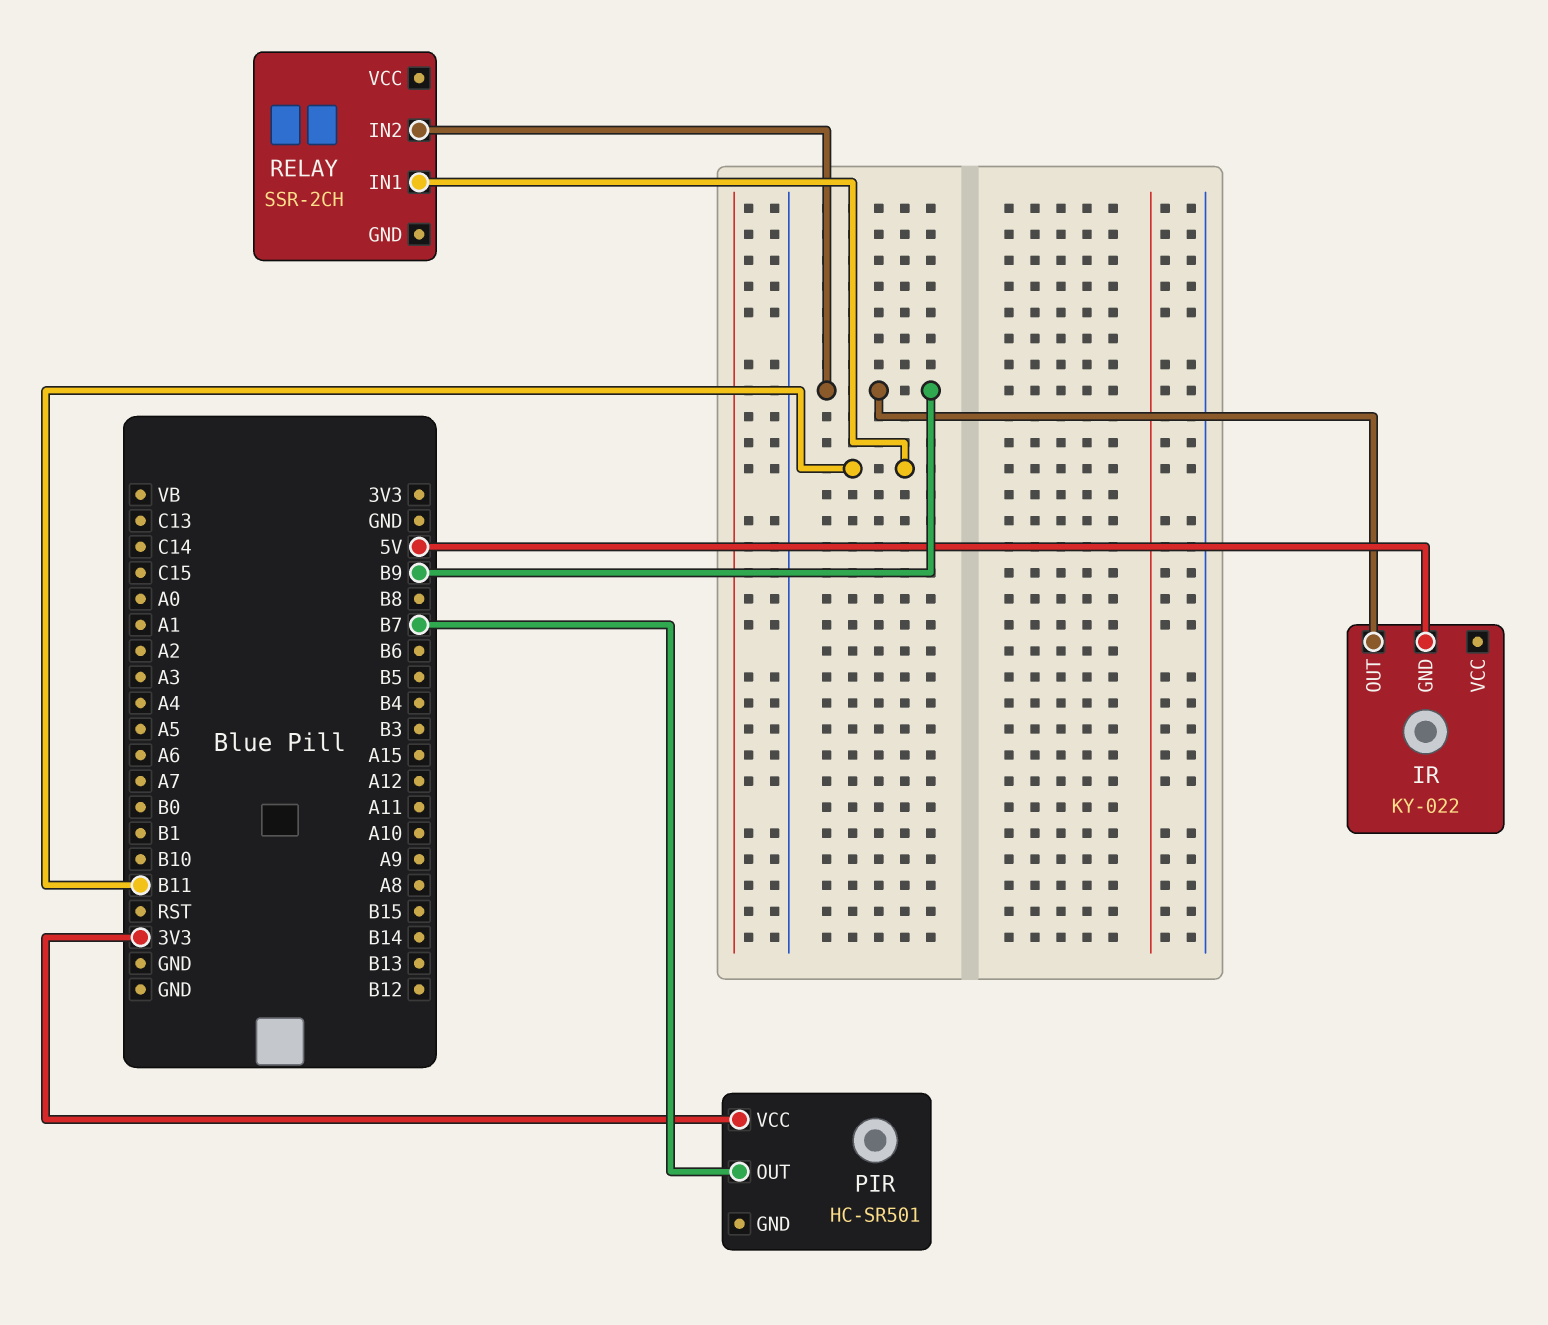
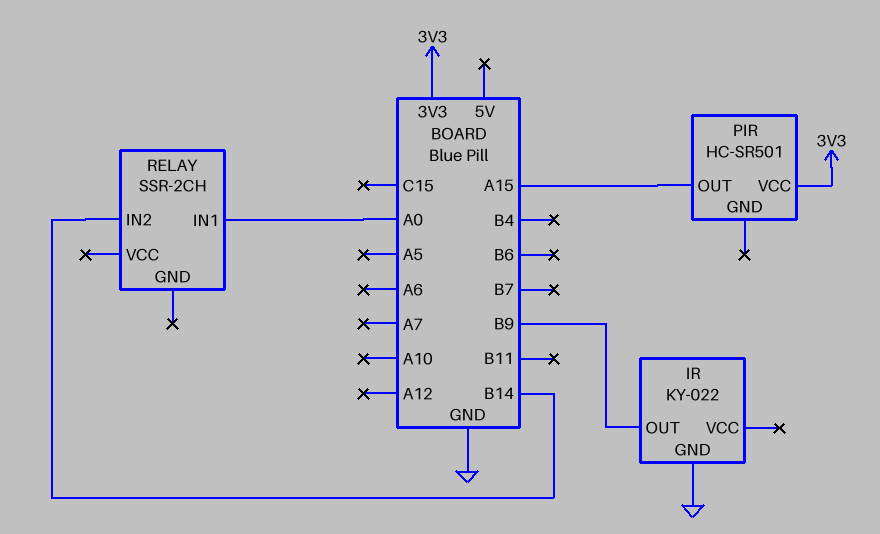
IR pin GND: 5V -> GND
PIR pin OUT: B7 -> A15
RELAY pin IN1: B11 -> A0
RELAY pin IN2: B9 -> B14

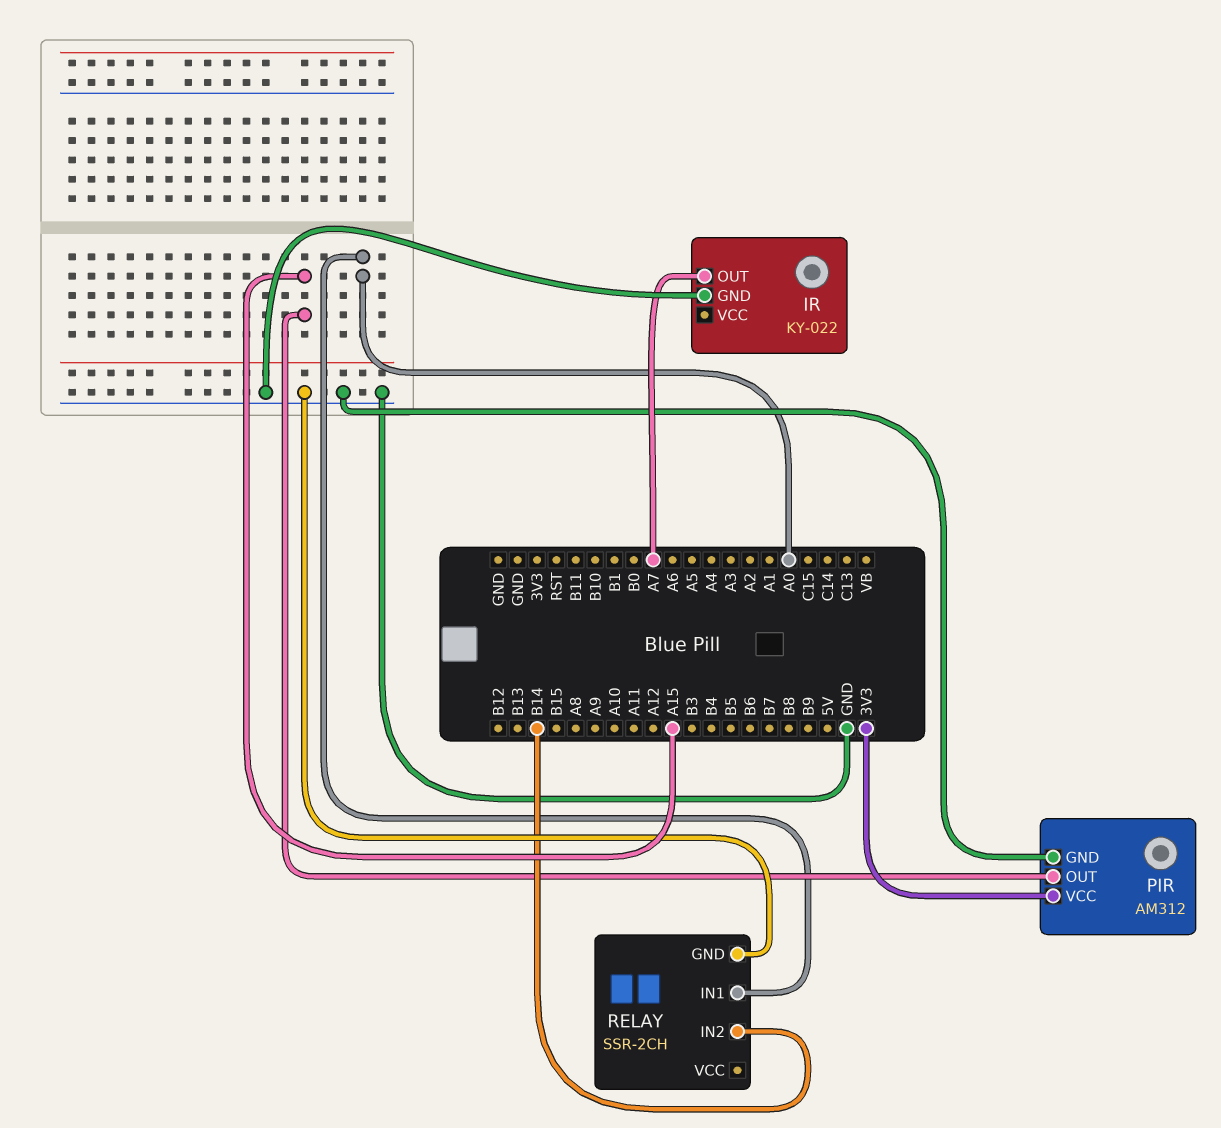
IR pin OUT: B9 -> A7
PIR: HC-SR501 -> AM312
PIR pin GND: none -> GND
RELAY pin GND: none -> GND

